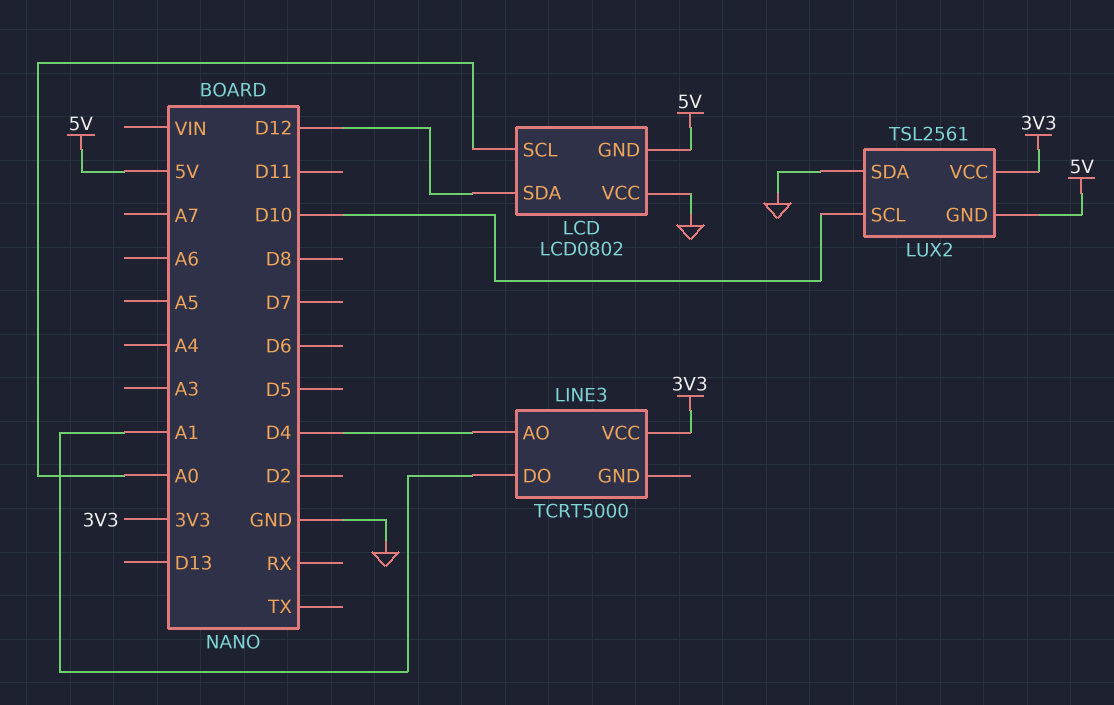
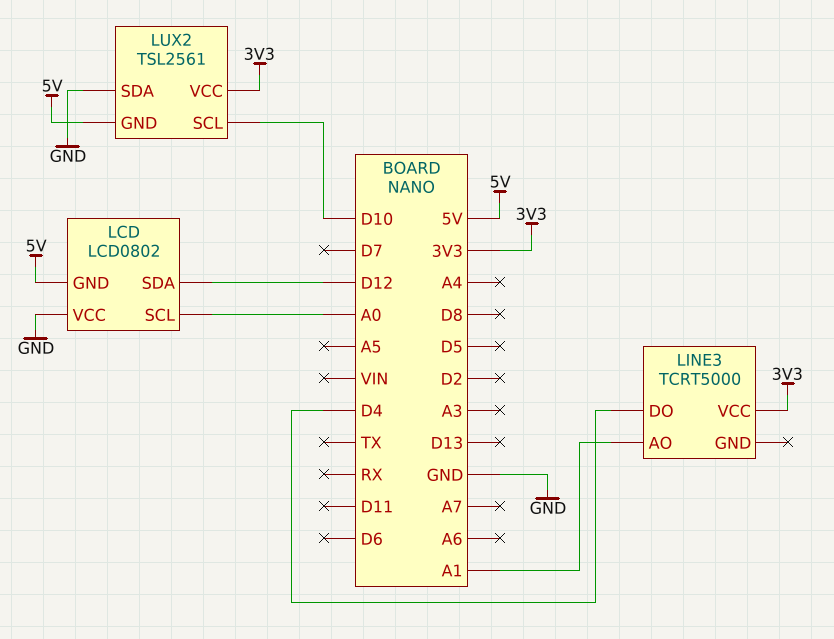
LINE3 pin AO: D4 -> A1
LINE3 pin DO: A1 -> D4

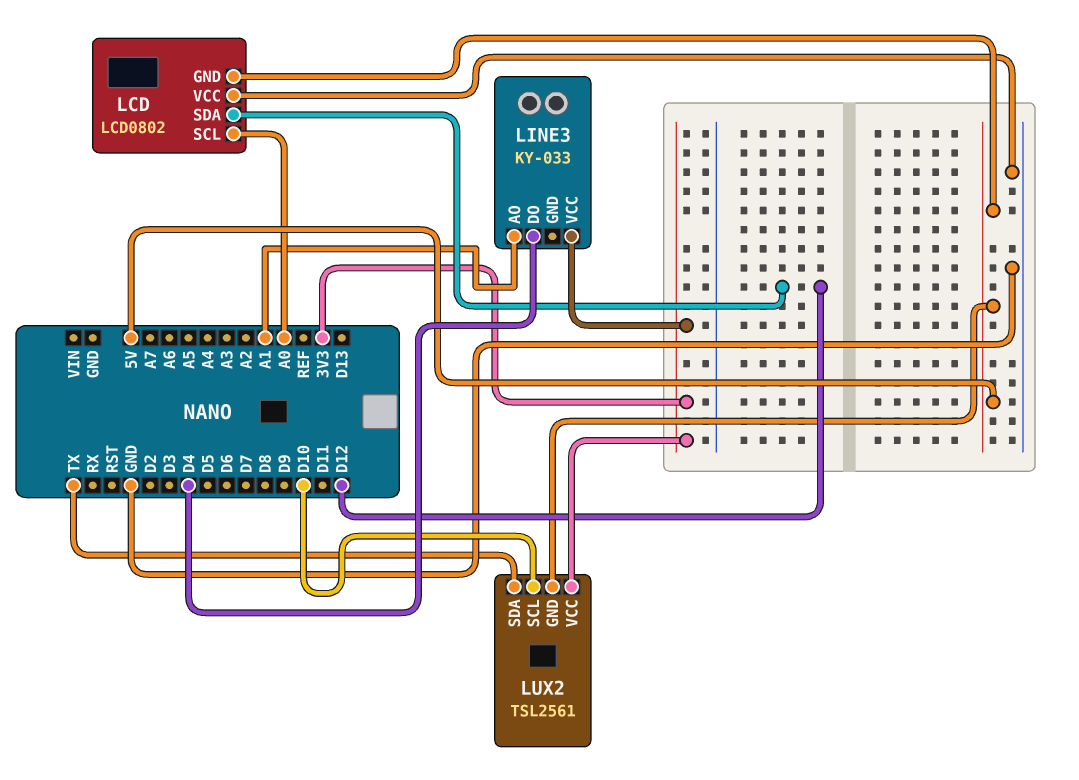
LINE3: TCRT5000 -> KY-033
LUX2 pin SDA: GND -> TX

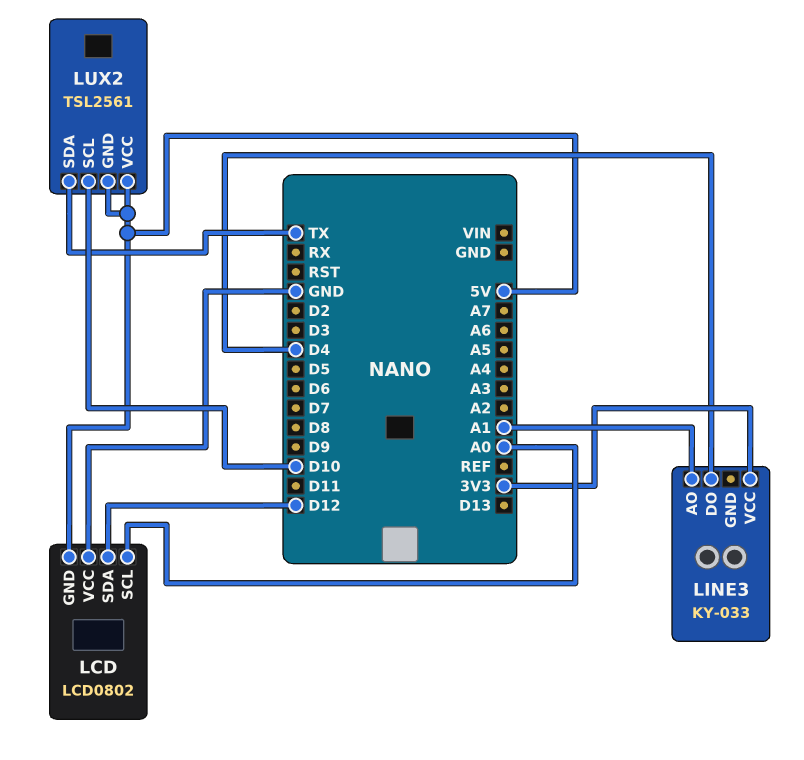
LUX2 pin VCC: 3V3 -> 5V

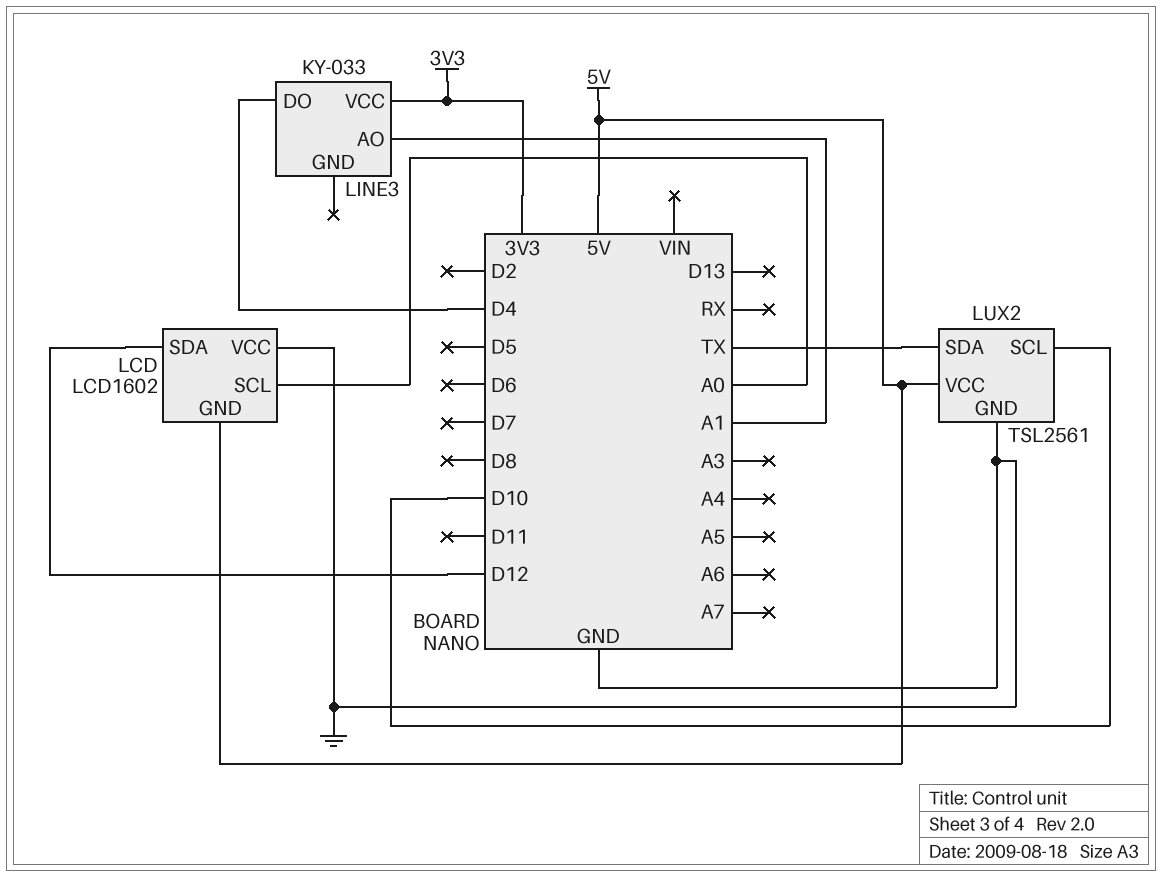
LCD: LCD0802 -> LCD1602
LUX2 pin GND: 5V -> GND

